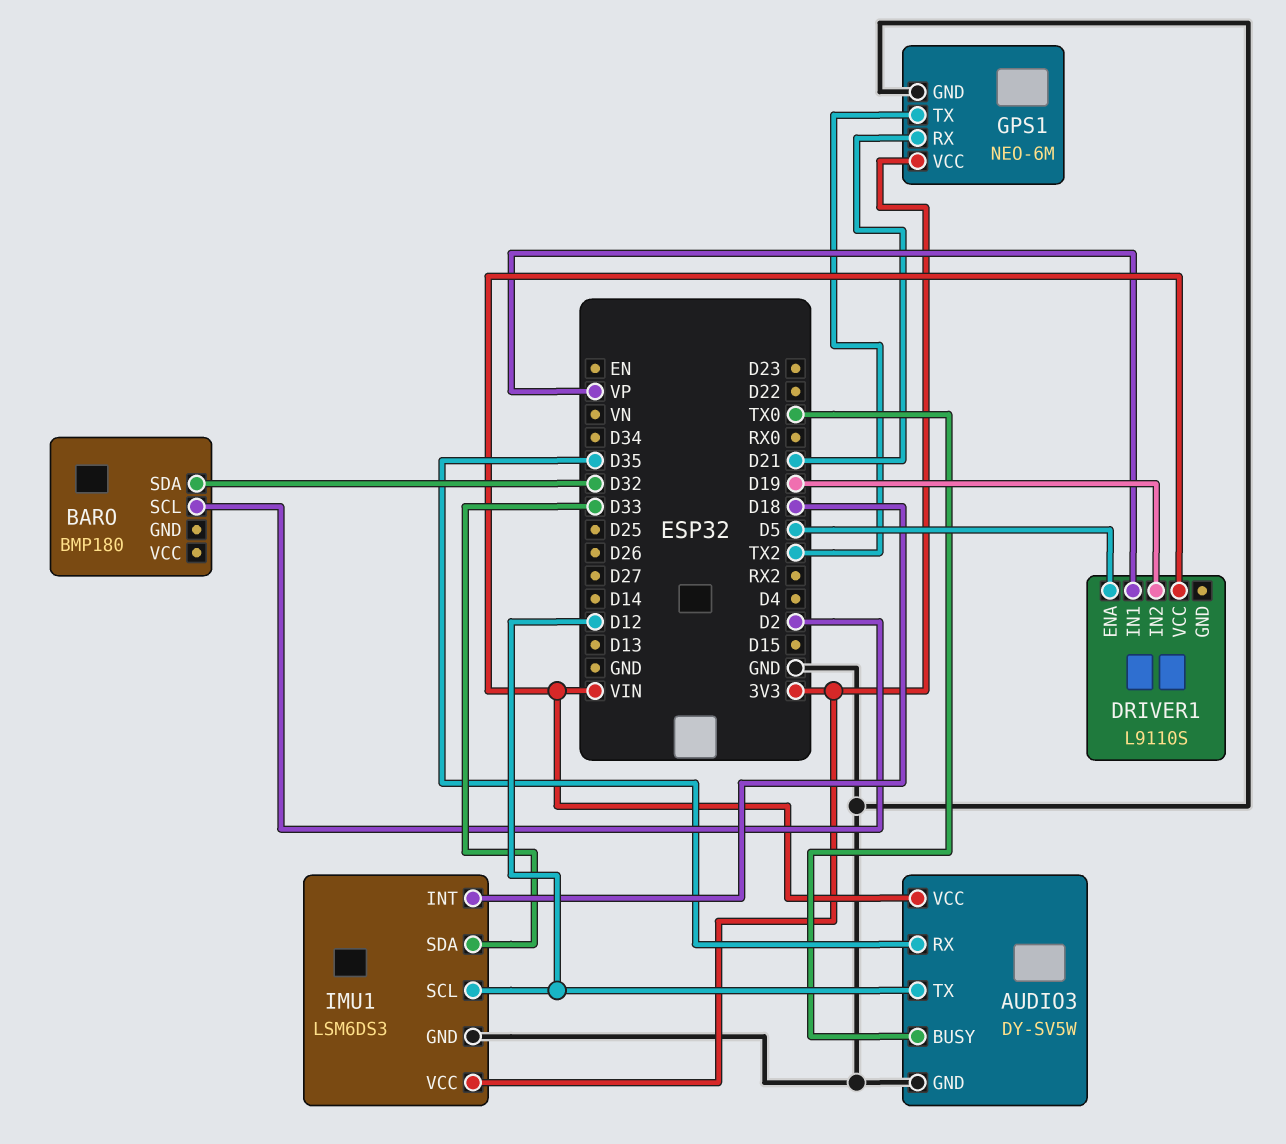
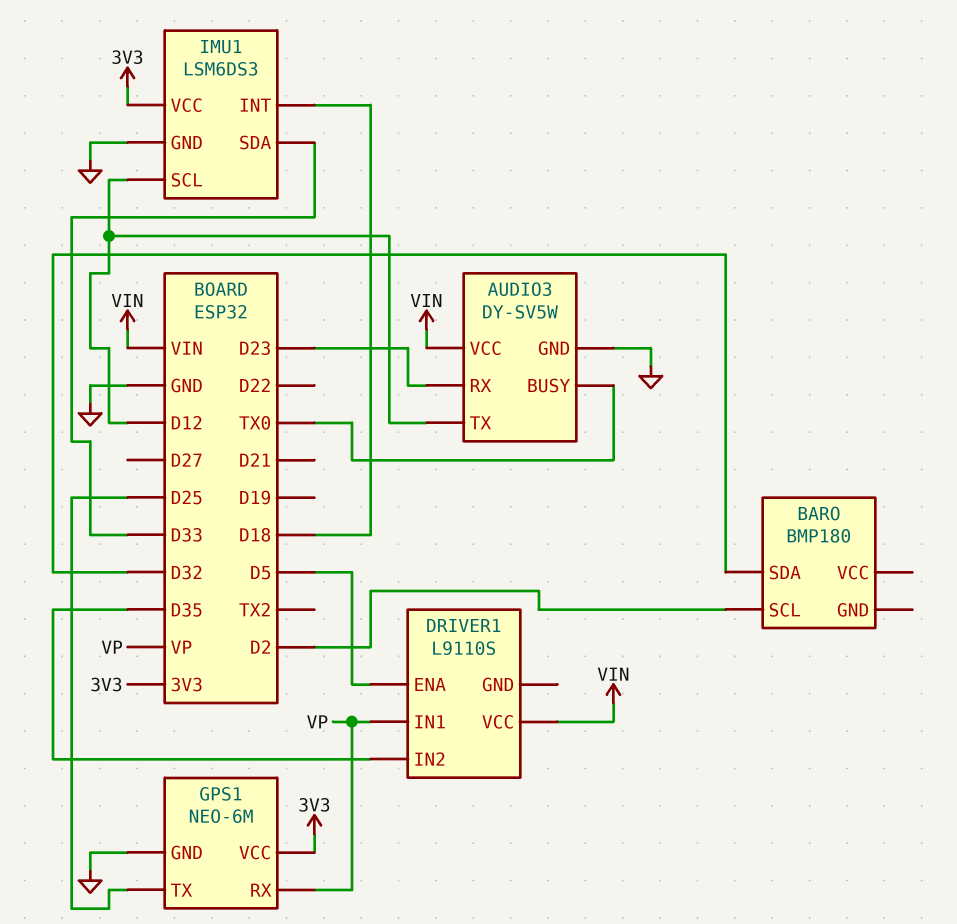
AUDIO3 pin RX: D35 -> D23
DRIVER1 pin IN2: D19 -> D35
GPS1 pin RX: D21 -> VP
GPS1 pin TX: TX2 -> D25

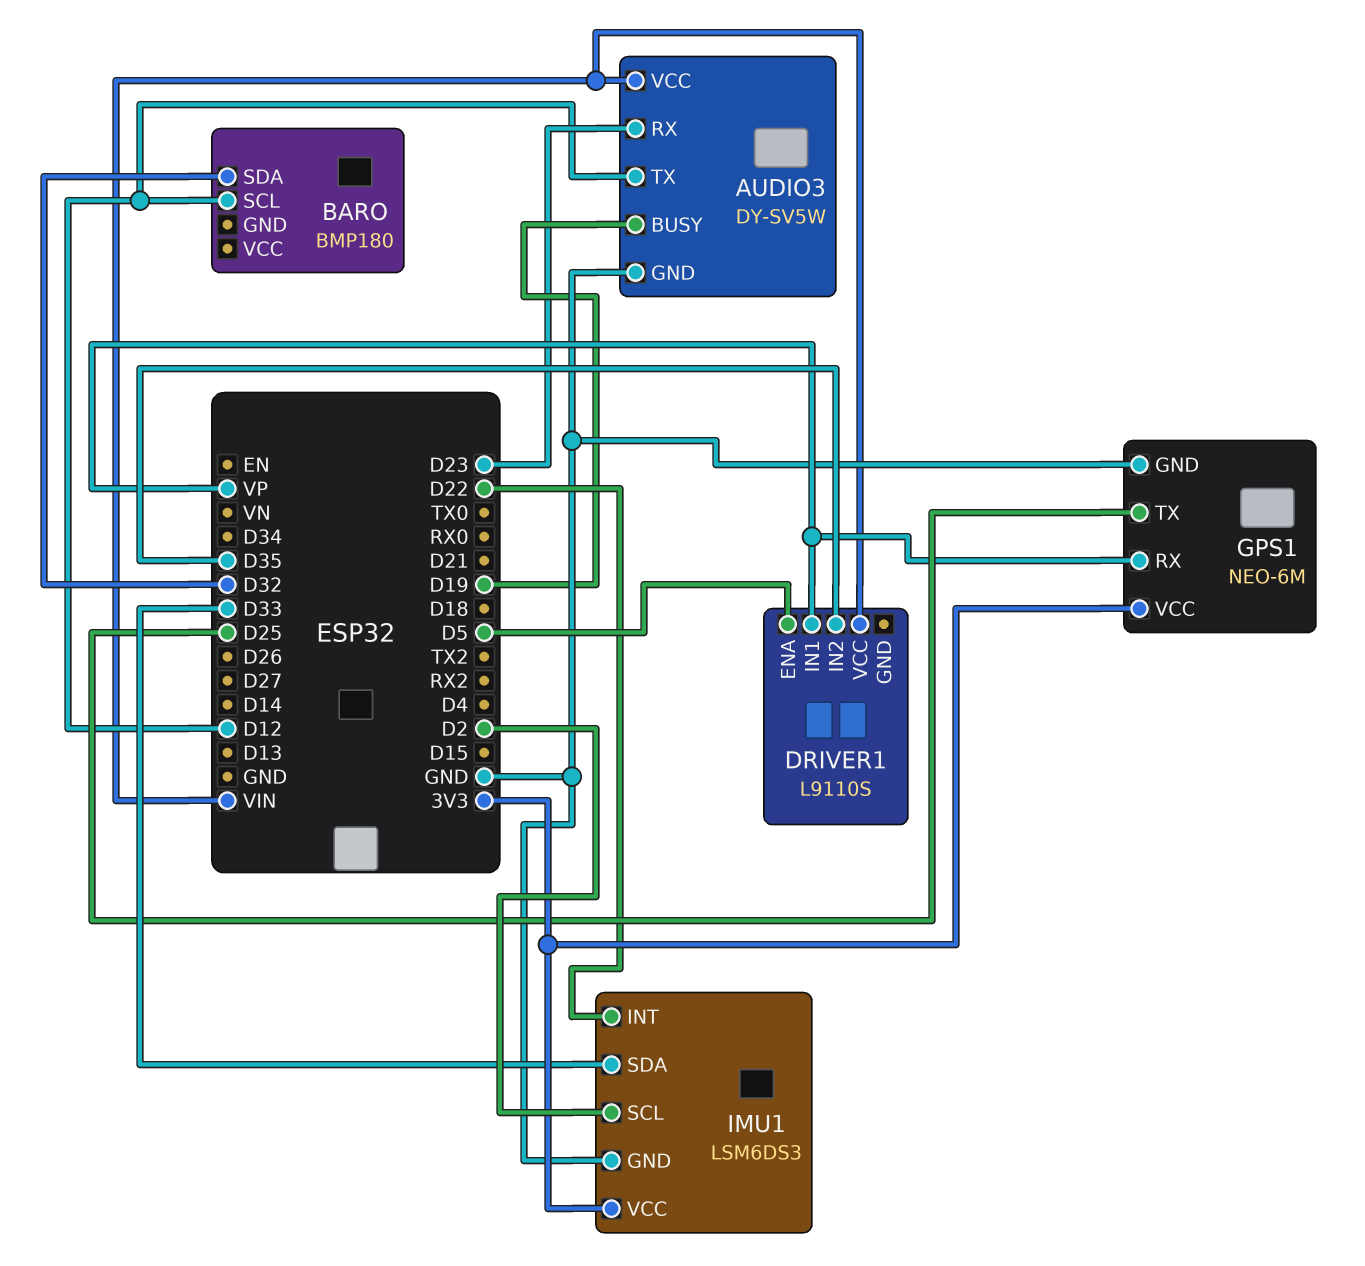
AUDIO3 pin BUSY: TX0 -> D19
BARO pin SCL: D2 -> D12
IMU1 pin INT: D18 -> D22
IMU1 pin SCL: D12 -> D2

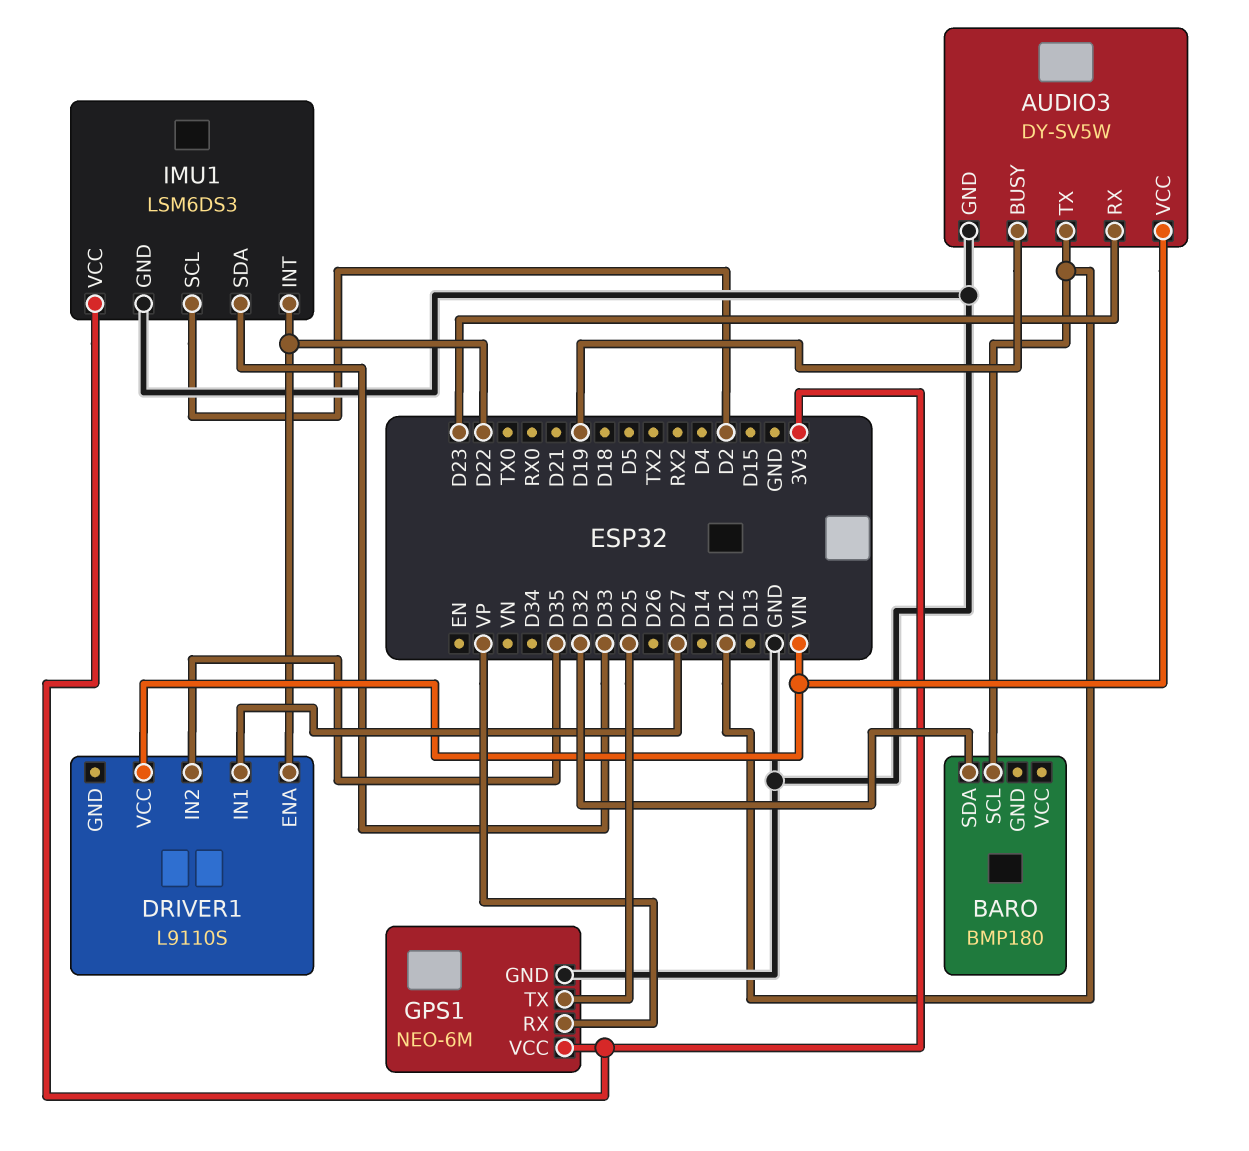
DRIVER1 pin ENA: D5 -> D22
DRIVER1 pin IN1: VP -> D27

